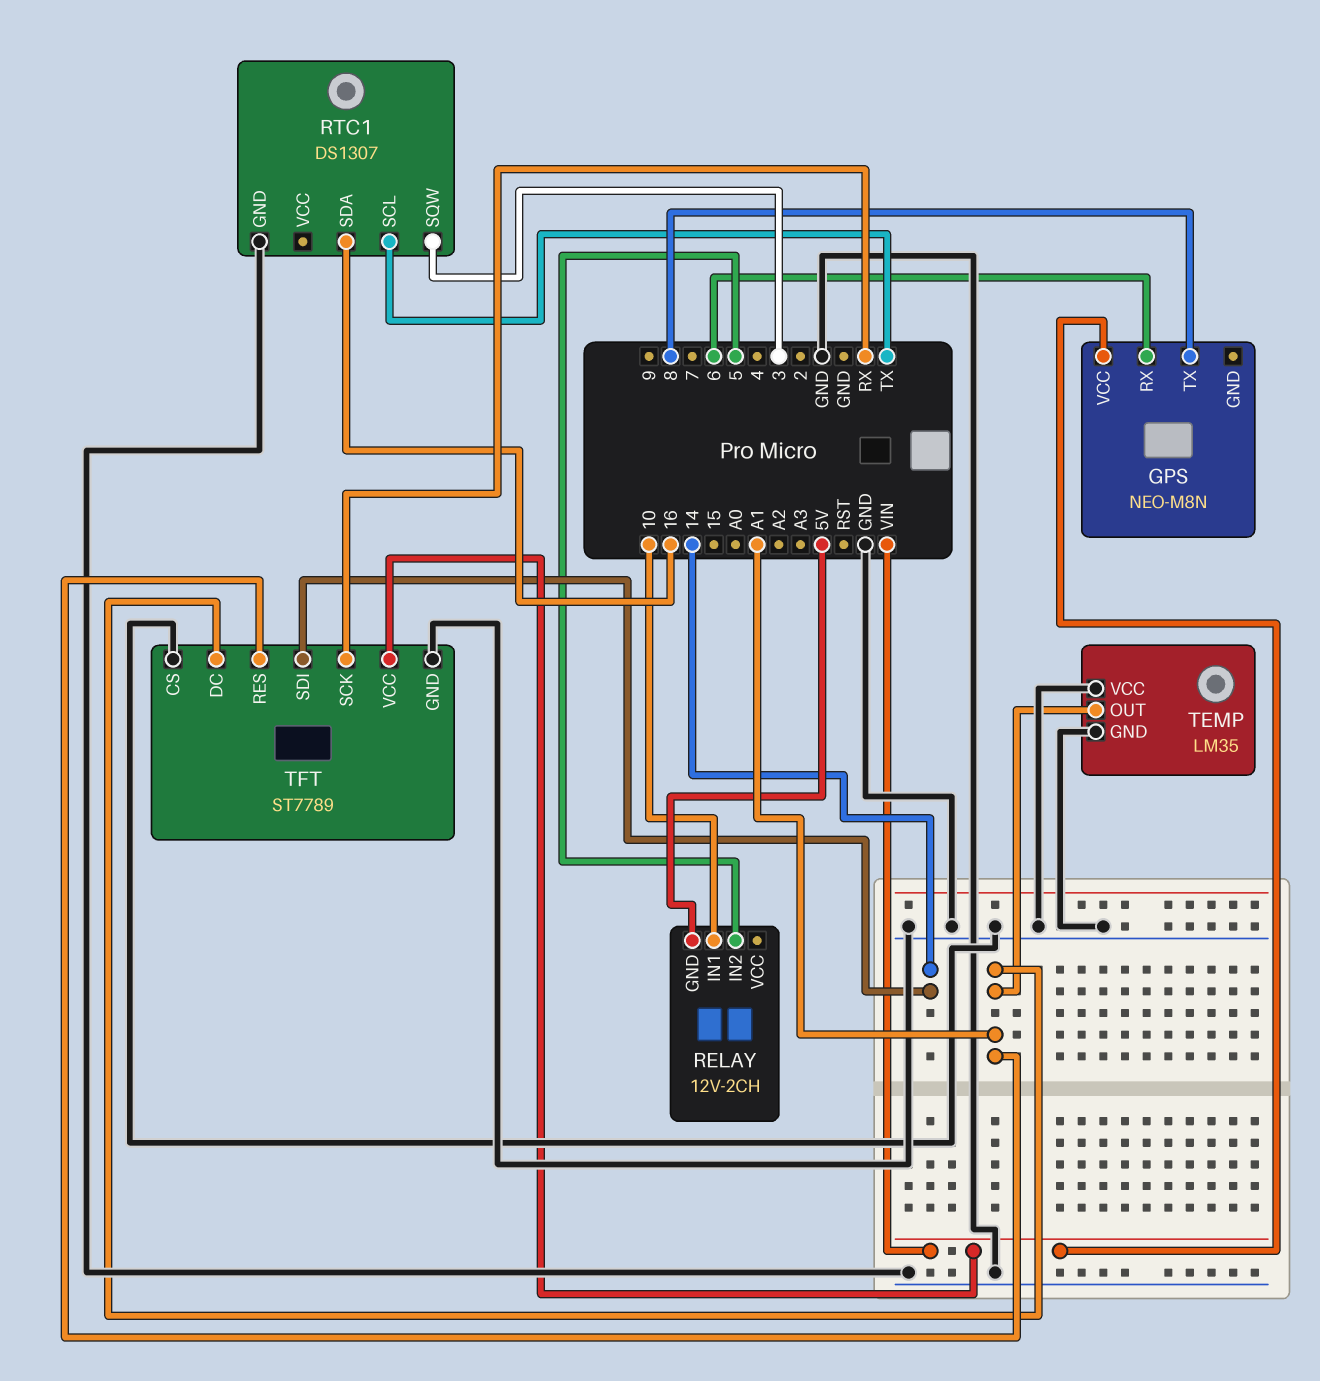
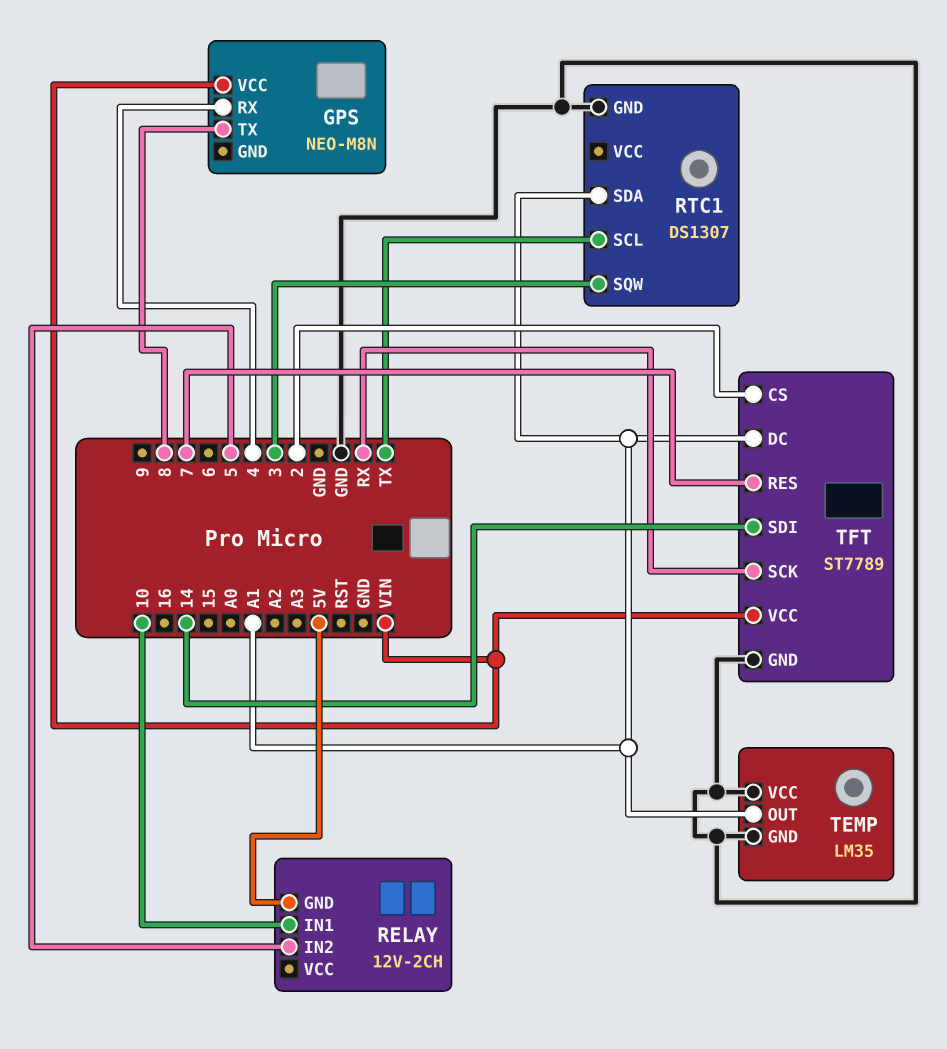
GPS pin RX: 6 -> 4
RTC1 pin SDA: 16 -> A1
TFT pin CS: GND -> 2
TFT pin RES: A1 -> 7

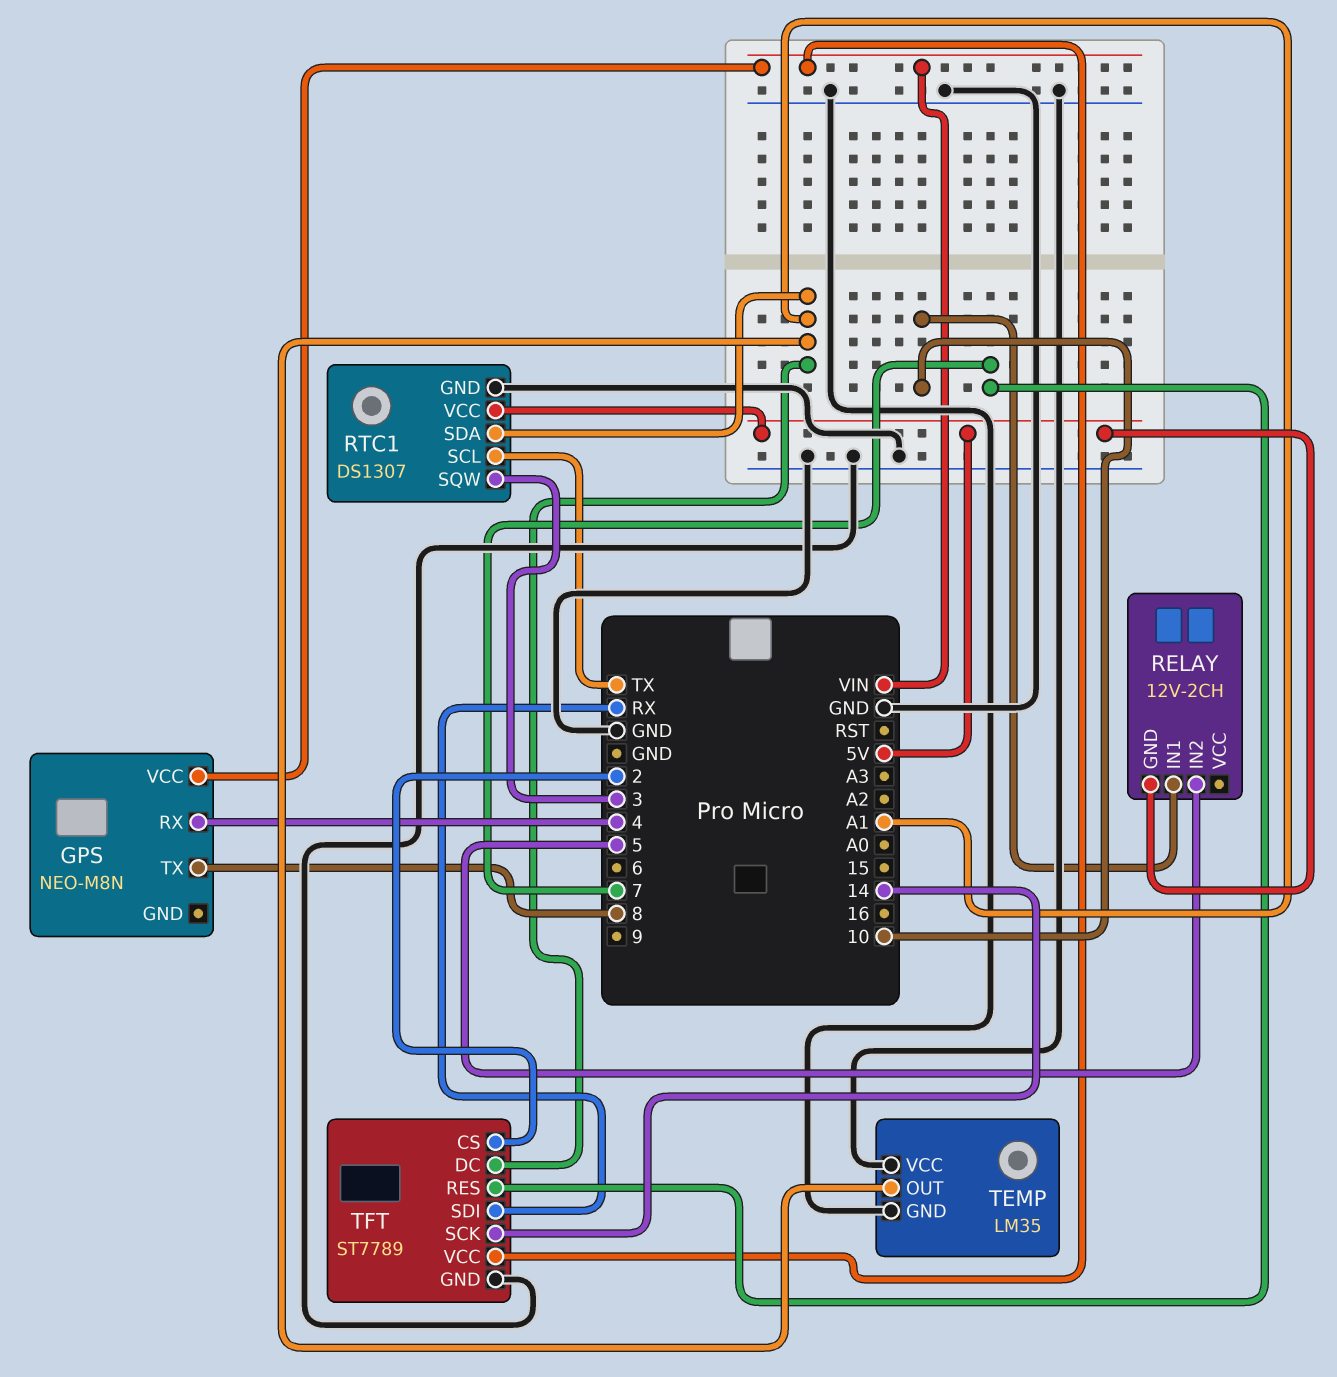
RTC1 pin VCC: none -> 5V
TFT pin SCK: RX -> 14
TFT pin SDI: 14 -> RX

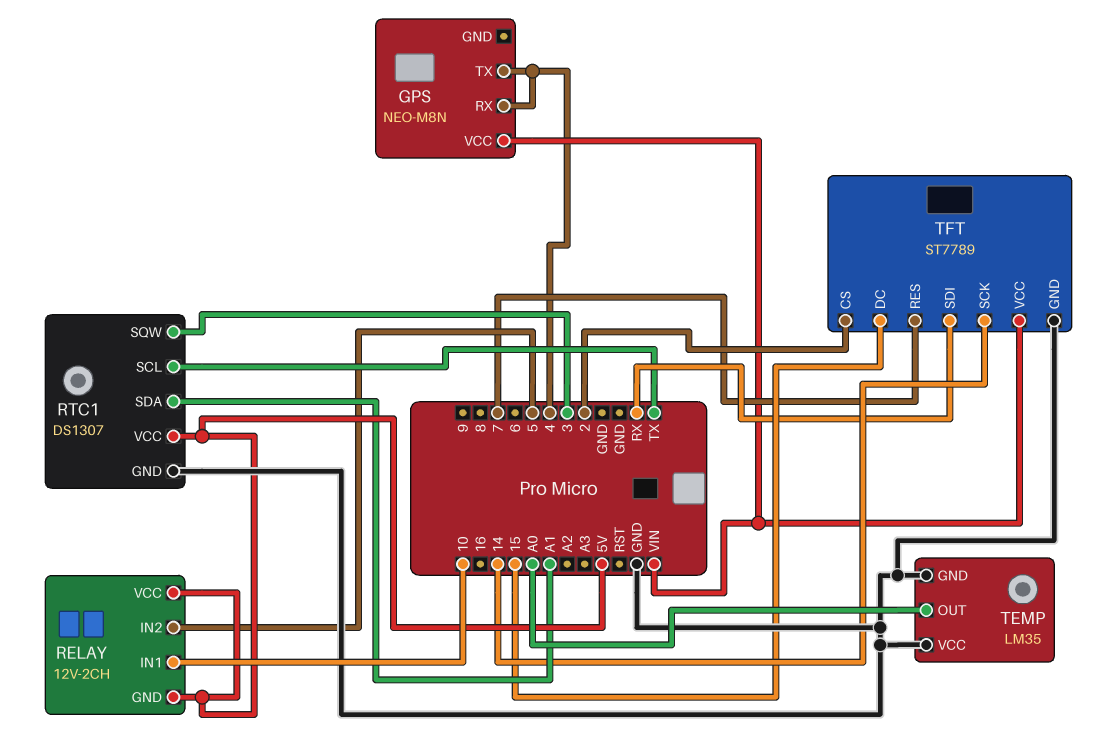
GPS pin TX: 8 -> 4
RELAY pin VCC: none -> 5V
TEMP pin OUT: A1 -> A0
TFT pin DC: A1 -> 15

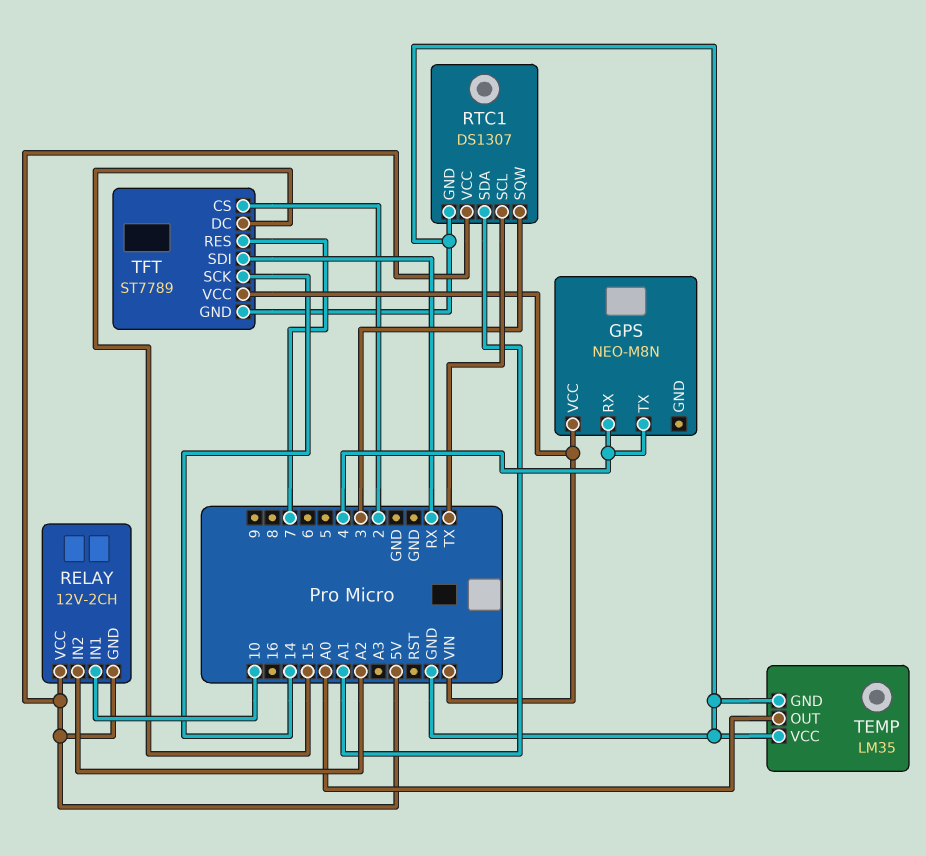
RELAY pin IN2: 5 -> A2

